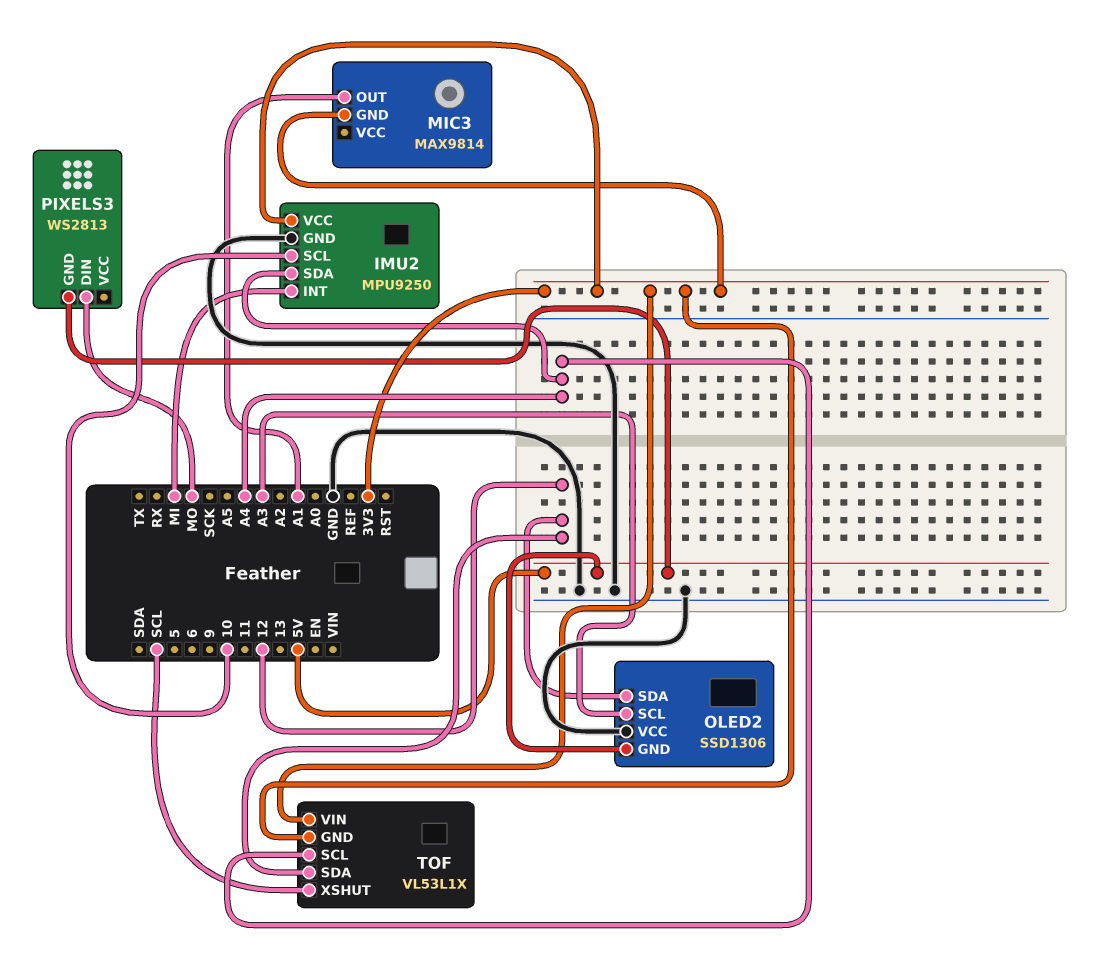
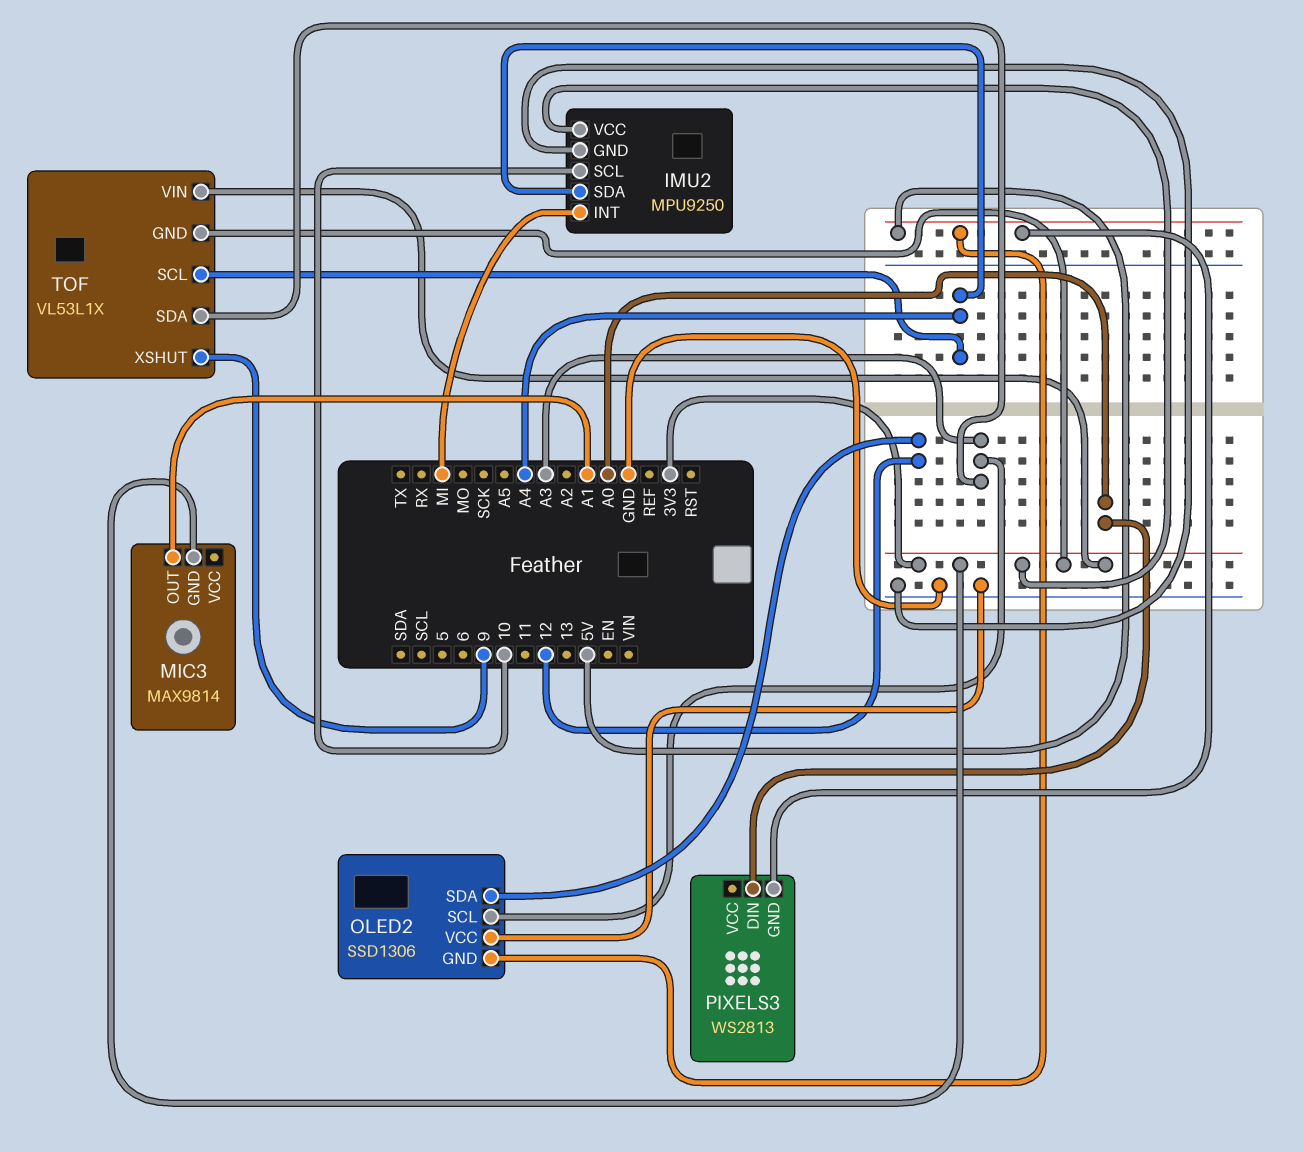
PIXELS3 pin DIN: MO -> A0
TOF pin SDA: 12 -> A3
TOF pin XSHUT: SCL -> 9

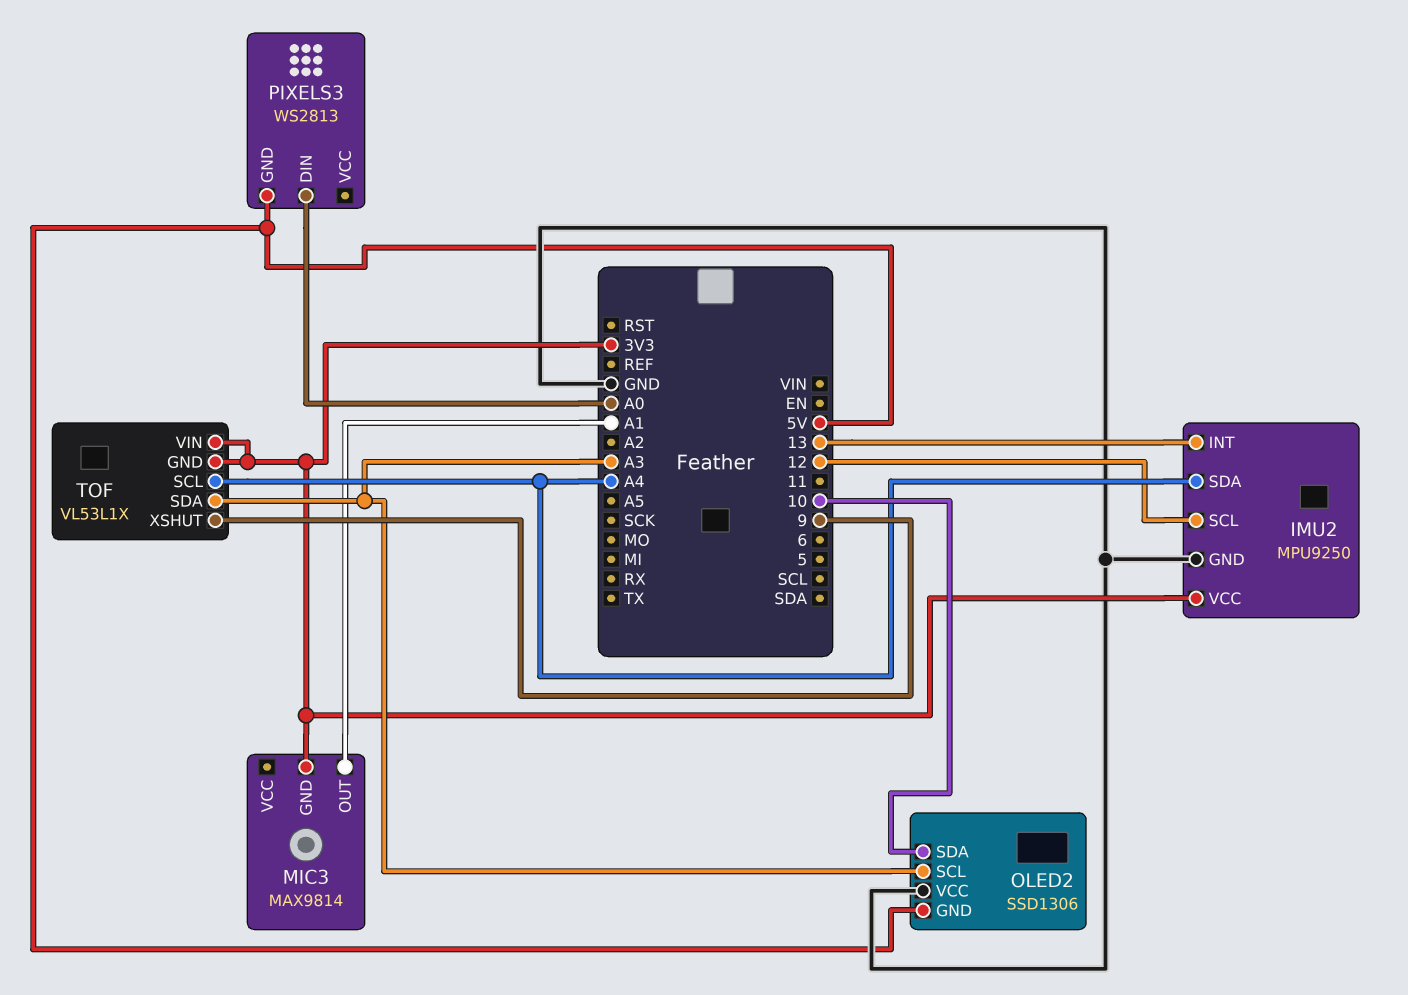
IMU2 pin INT: MI -> 13
IMU2 pin SCL: 10 -> 12
OLED2 pin SDA: 12 -> 10

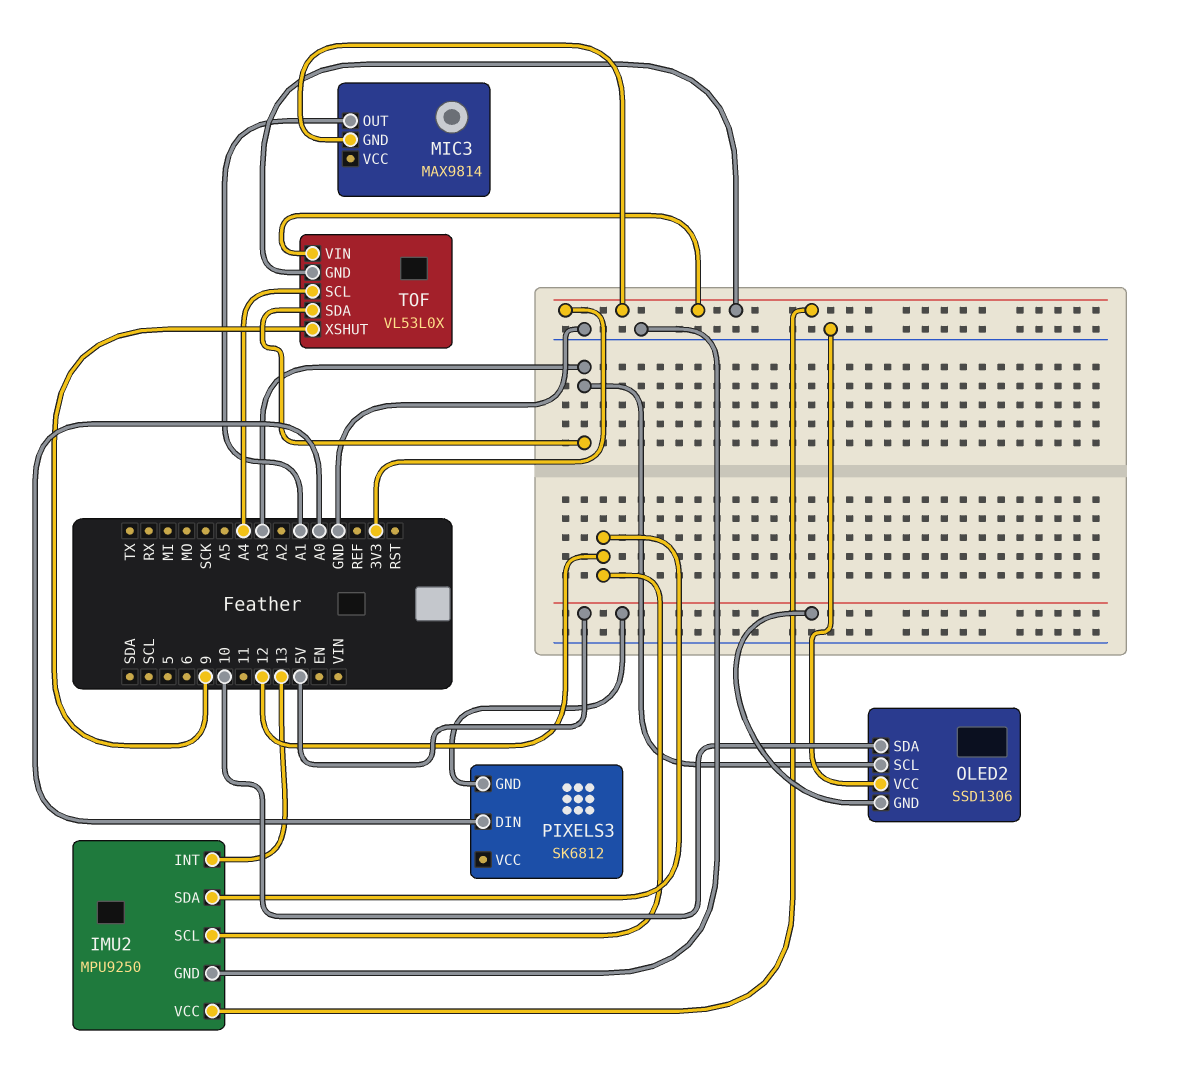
IMU2 pin SDA: A4 -> 12
PIXELS3: WS2813 -> SK6812
TOF: VL53L1X -> VL53L0X

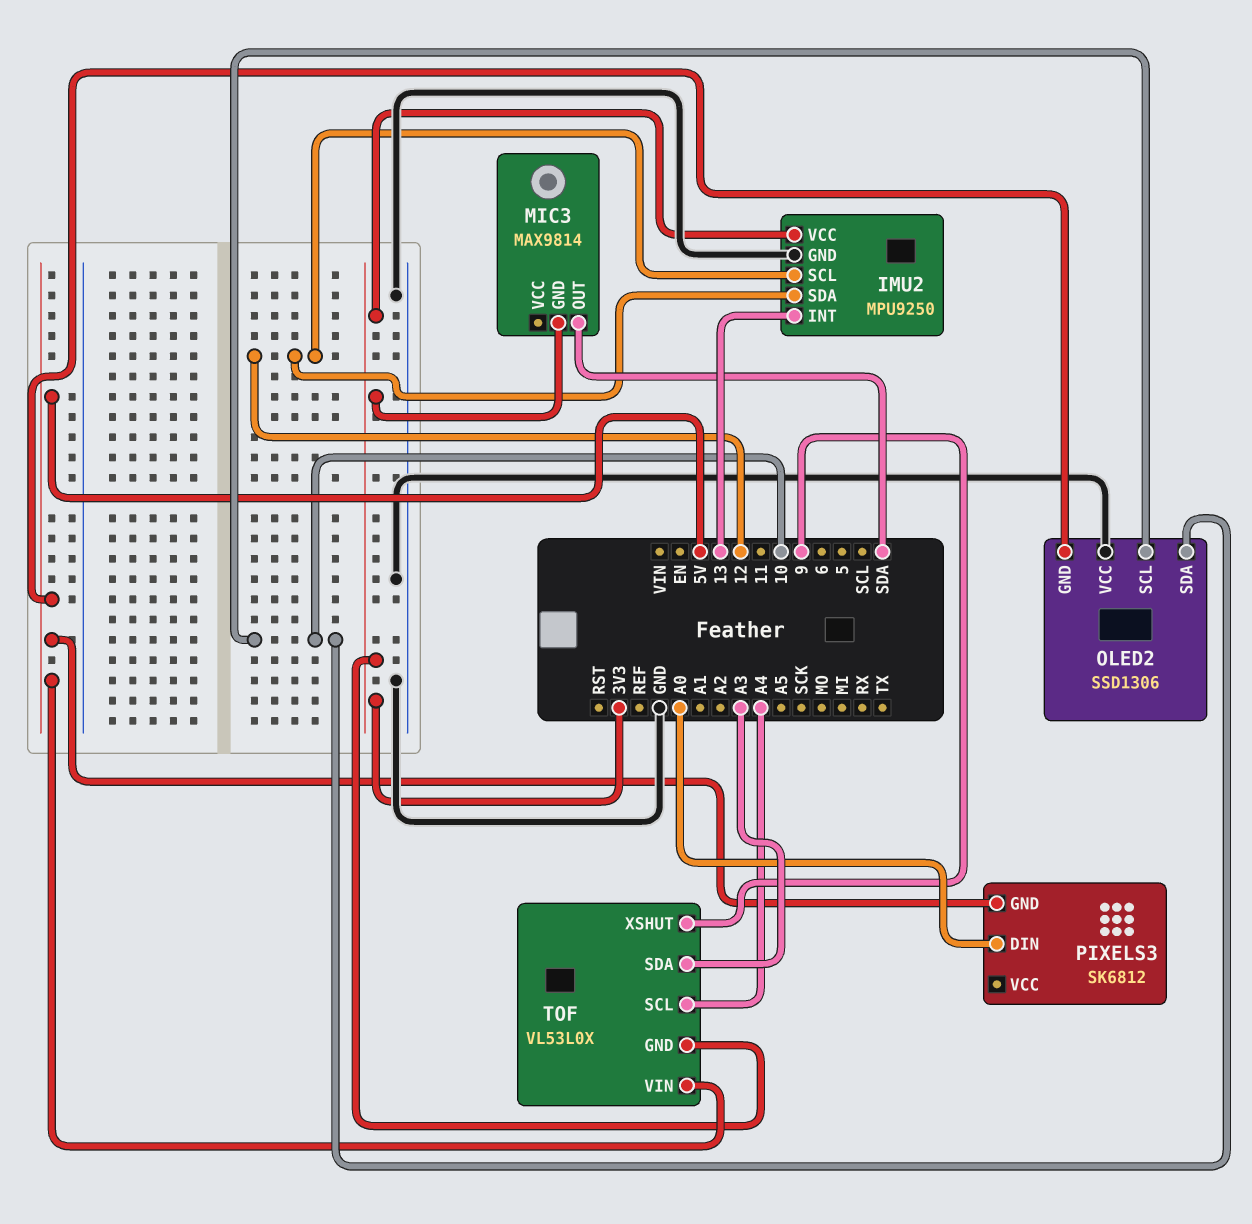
MIC3 pin OUT: A1 -> SDA
OLED2 pin SCL: A3 -> 10
TOF pin VIN: 3V3 -> 5V

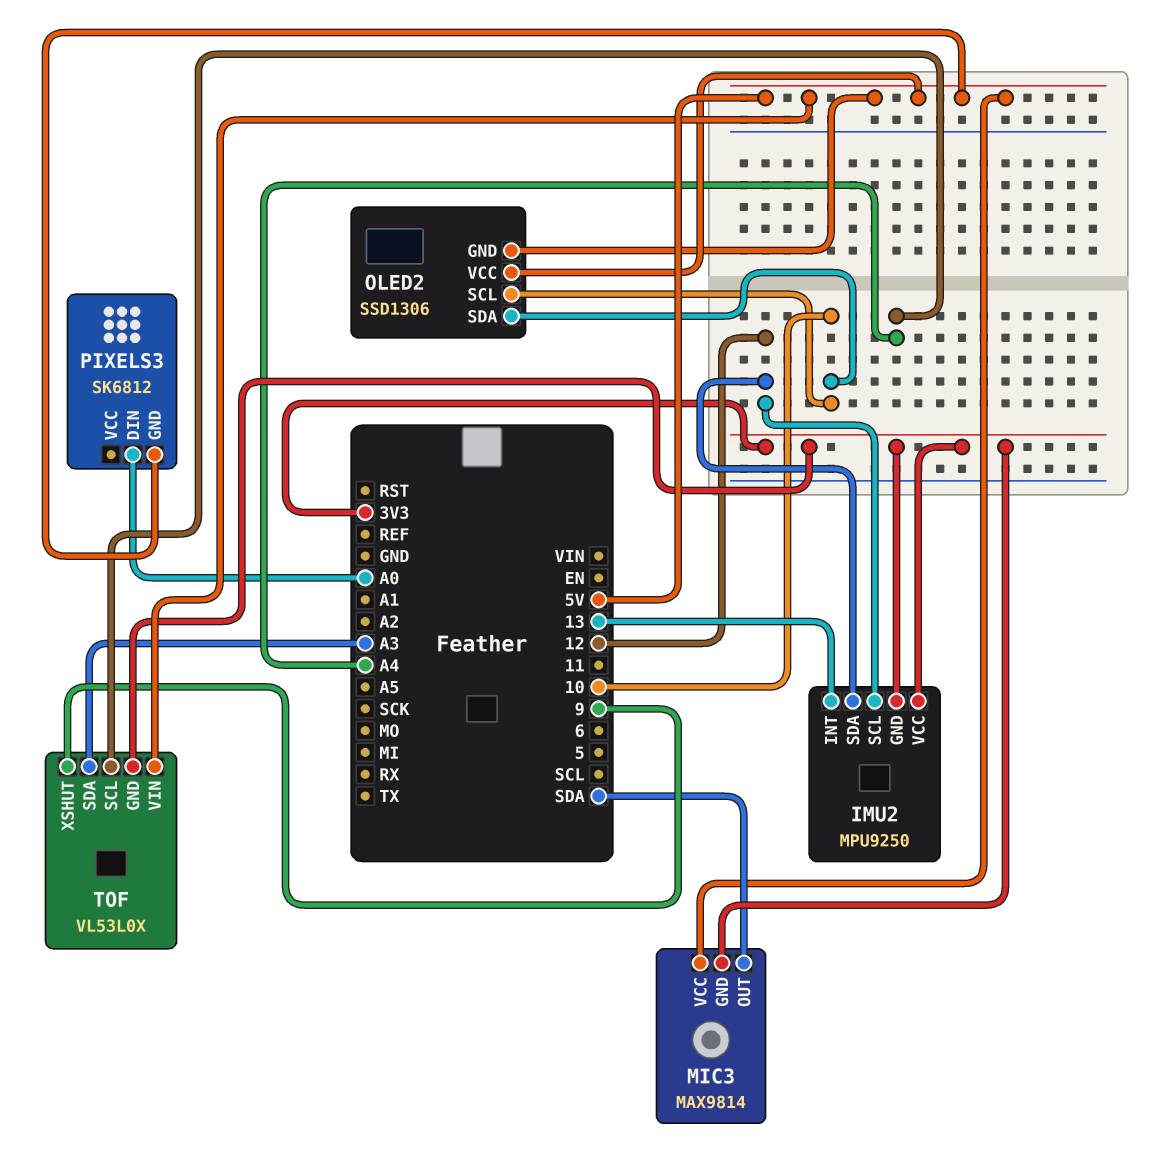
IMU2 pin GND: GND -> 3V3
MIC3 pin VCC: none -> 5V
OLED2 pin VCC: GND -> 5V

